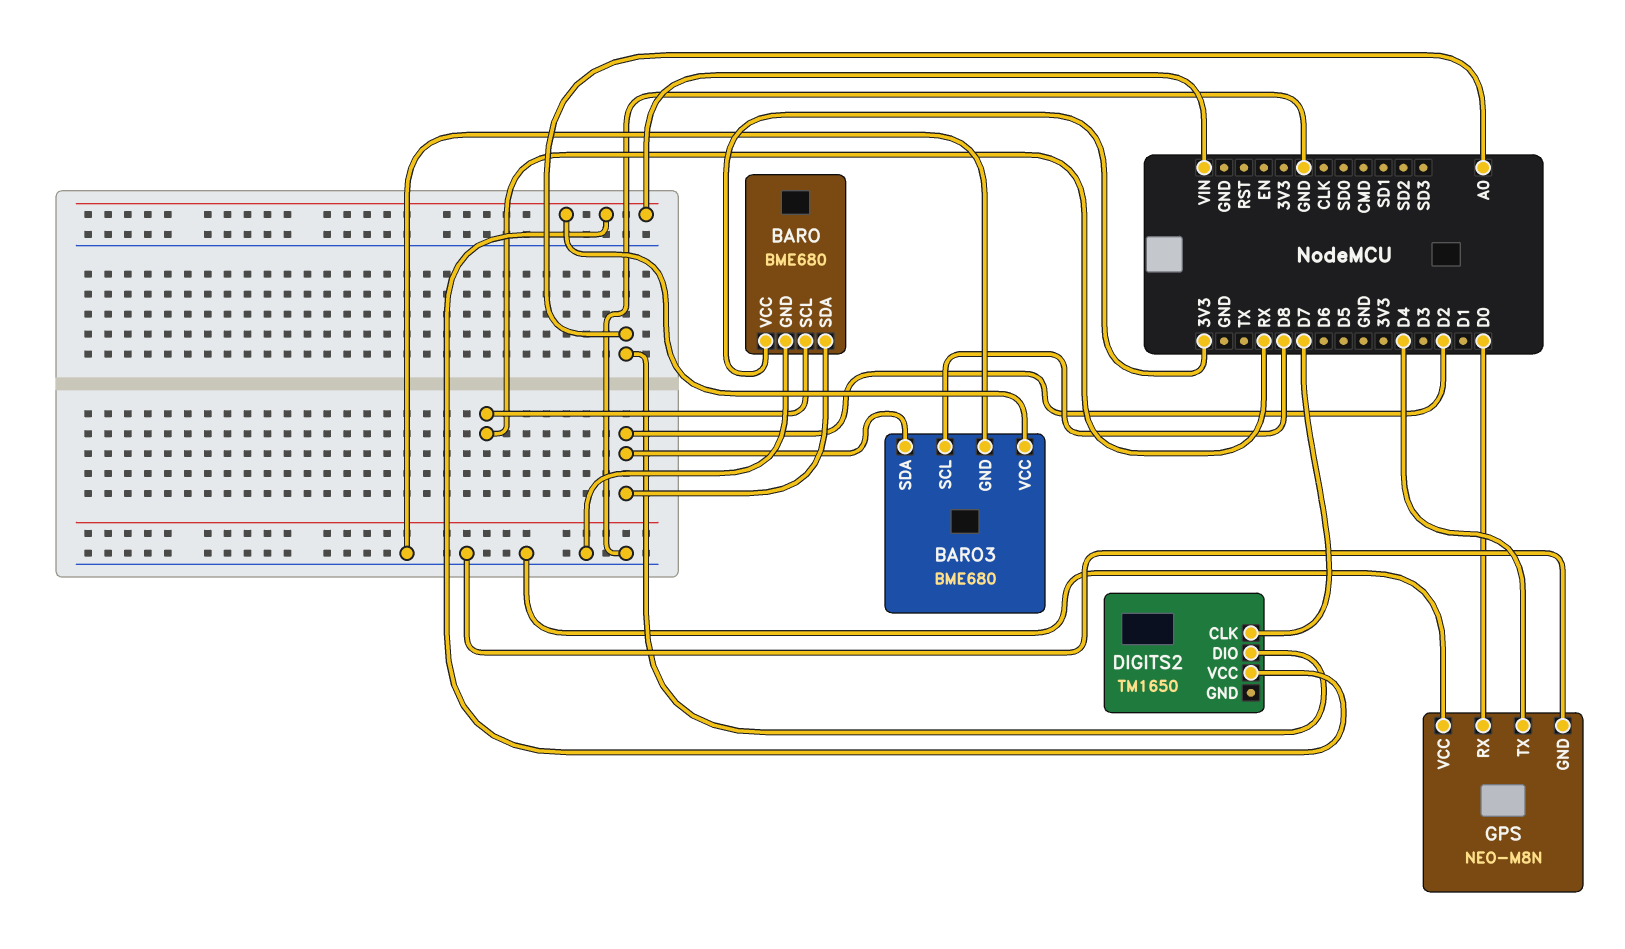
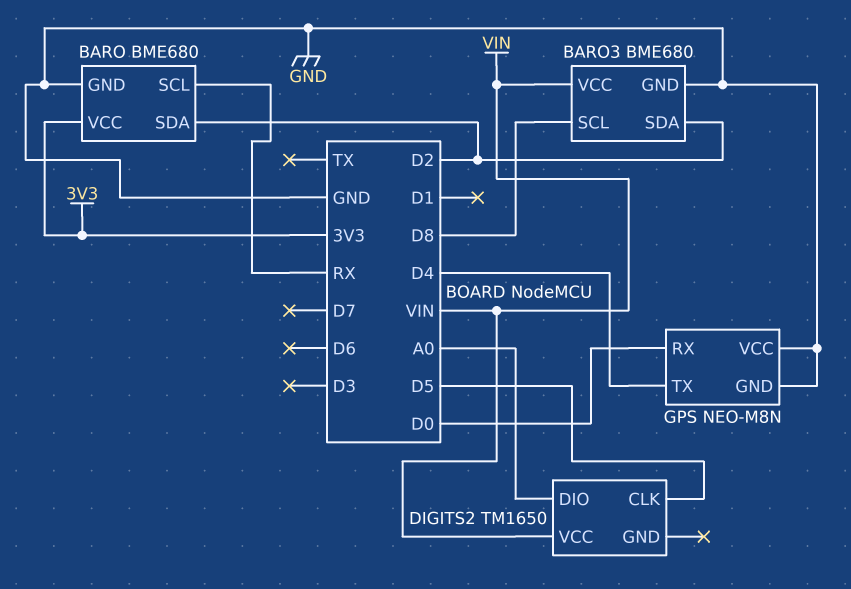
DIGITS2 pin CLK: D7 -> D5

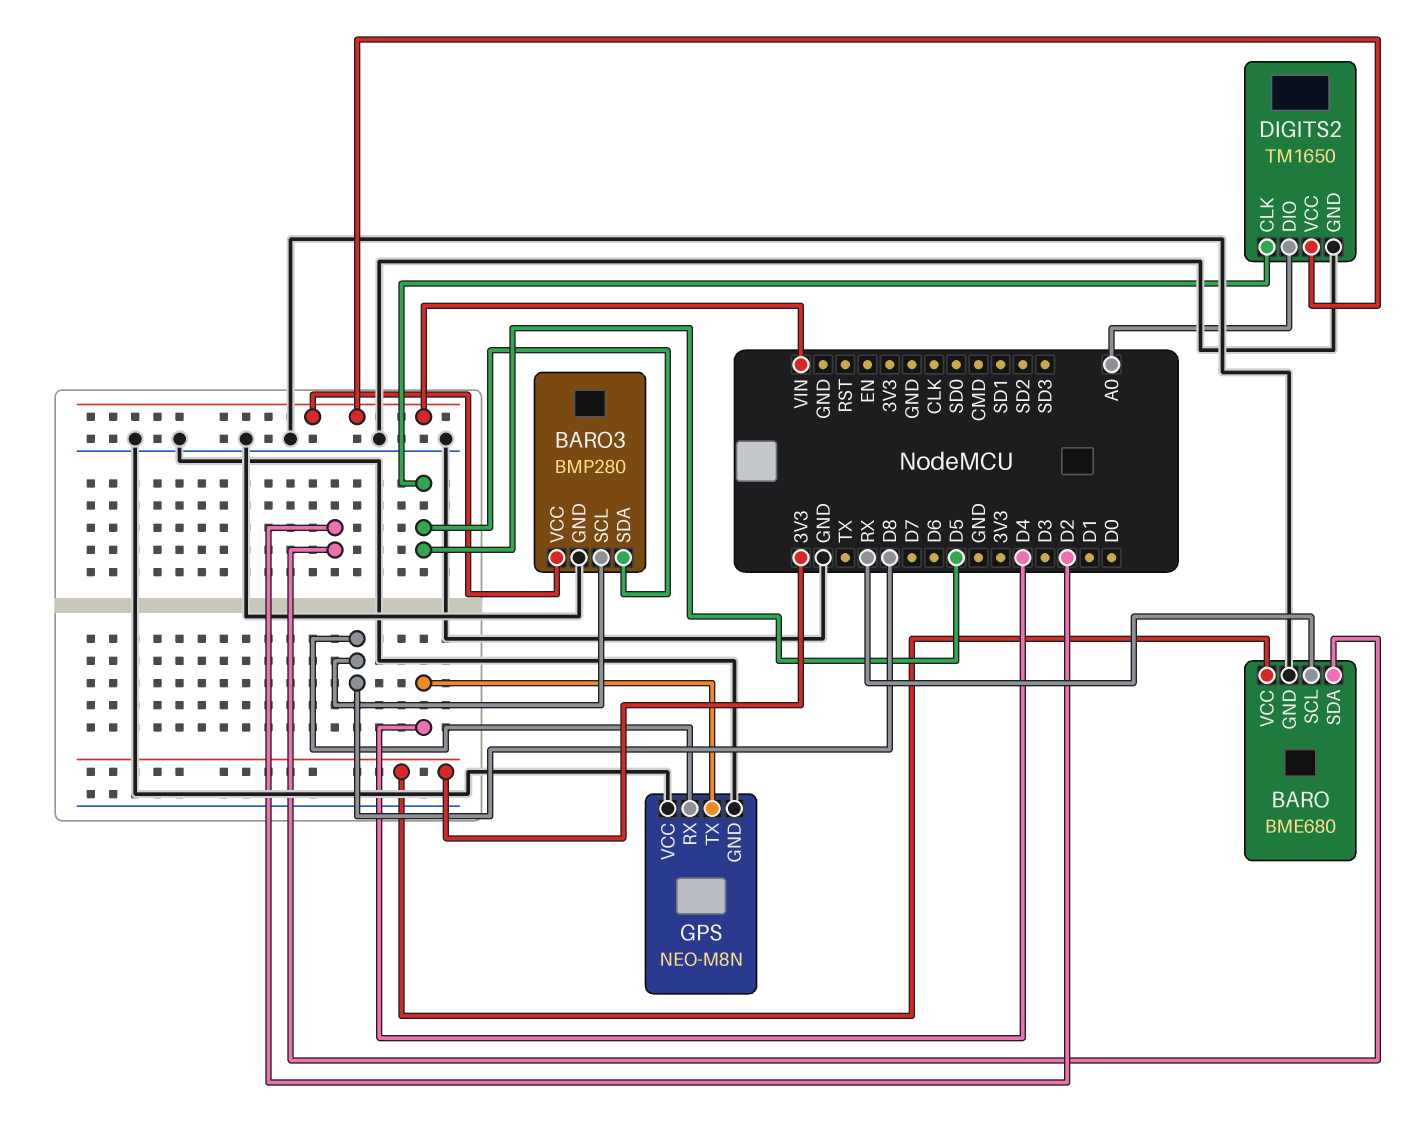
BARO3: BME680 -> BMP280
BARO3 pin SDA: D2 -> D5
DIGITS2 pin GND: none -> GND
GPS pin RX: D0 -> D8

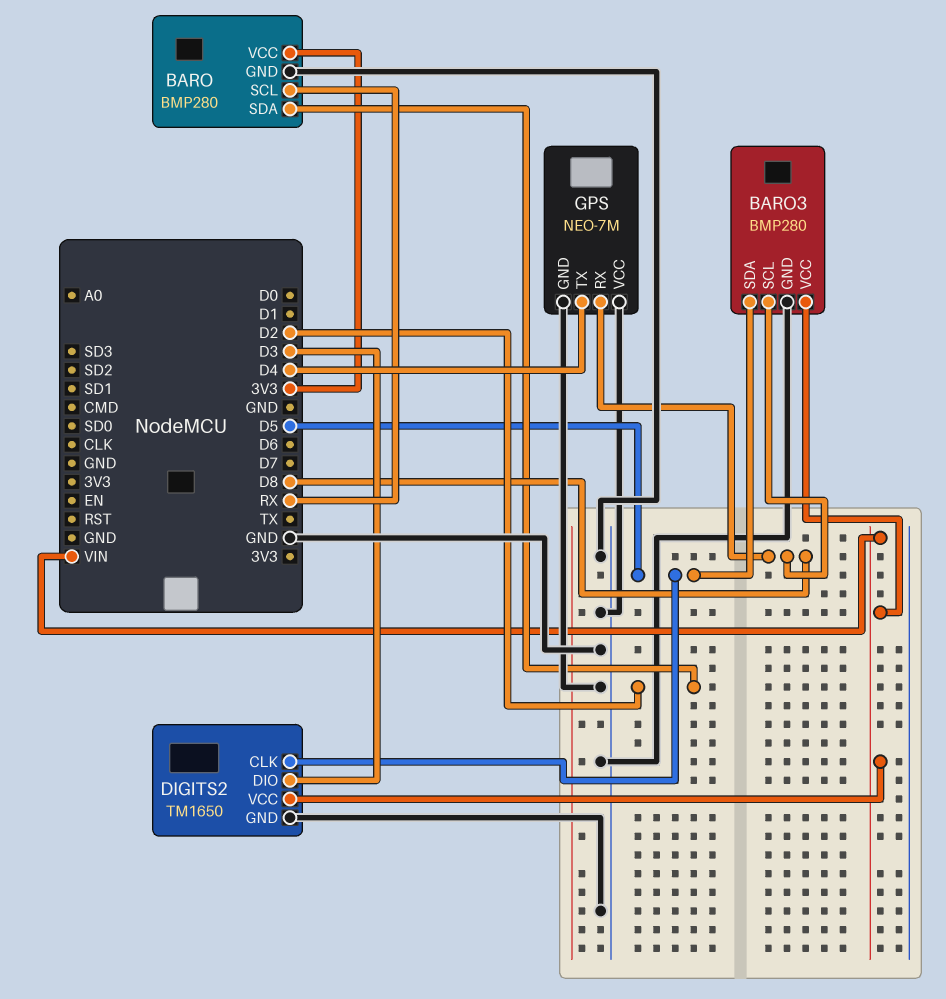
BARO: BME680 -> BMP280
DIGITS2 pin DIO: A0 -> D3
GPS: NEO-M8N -> NEO-7M

